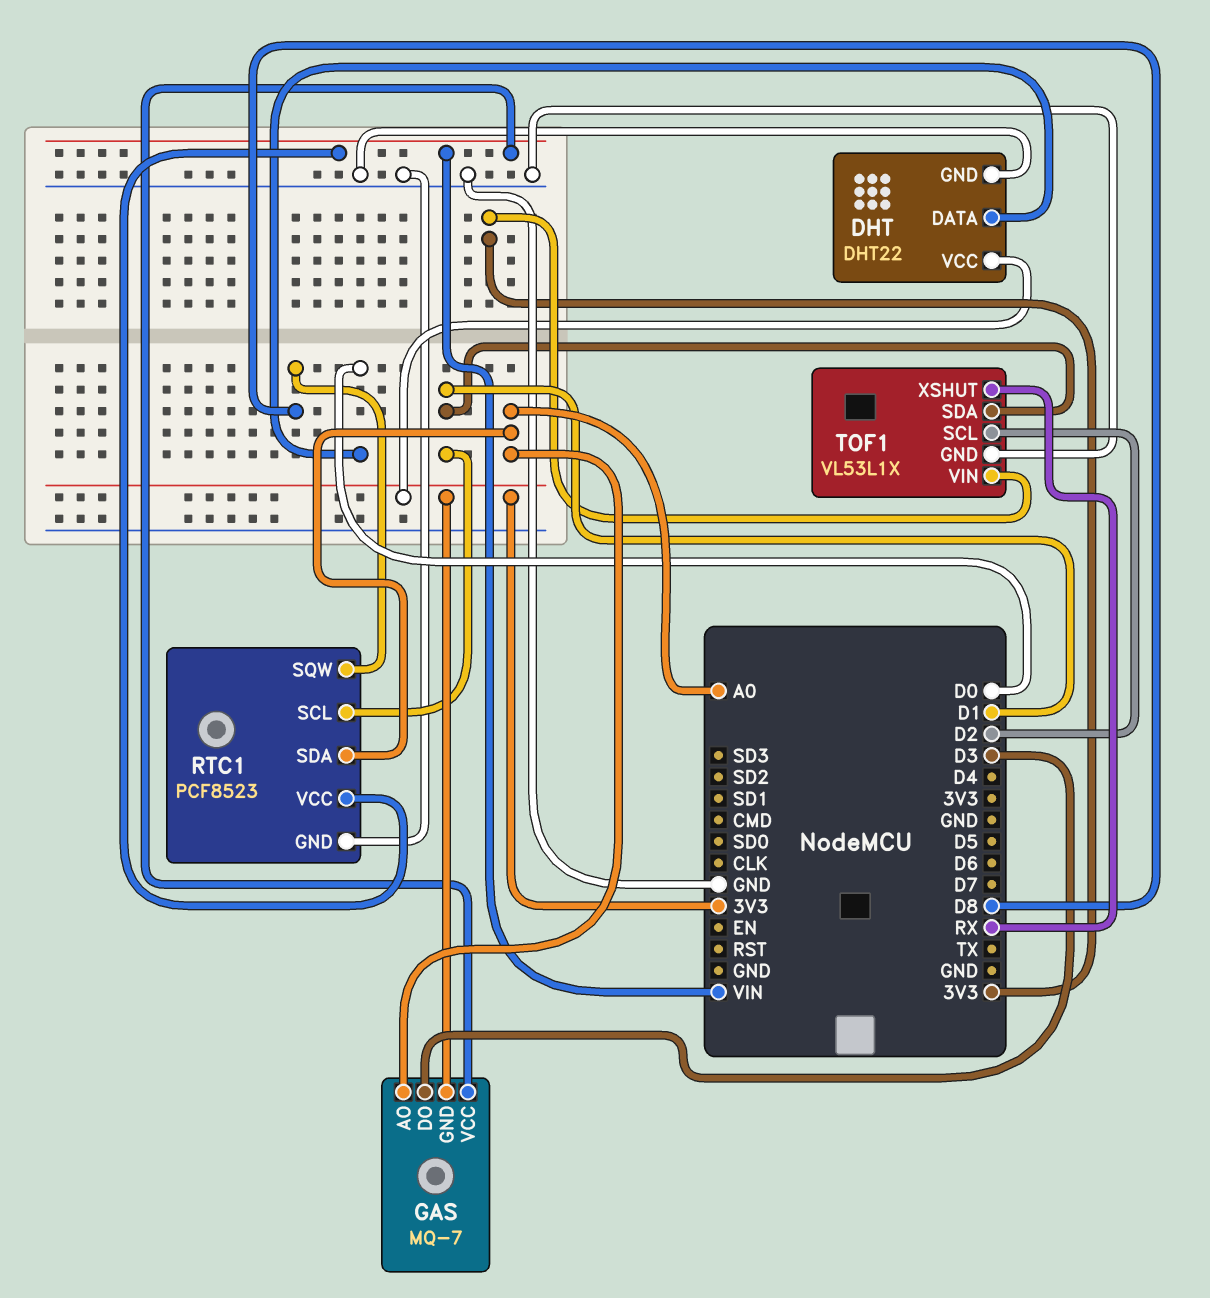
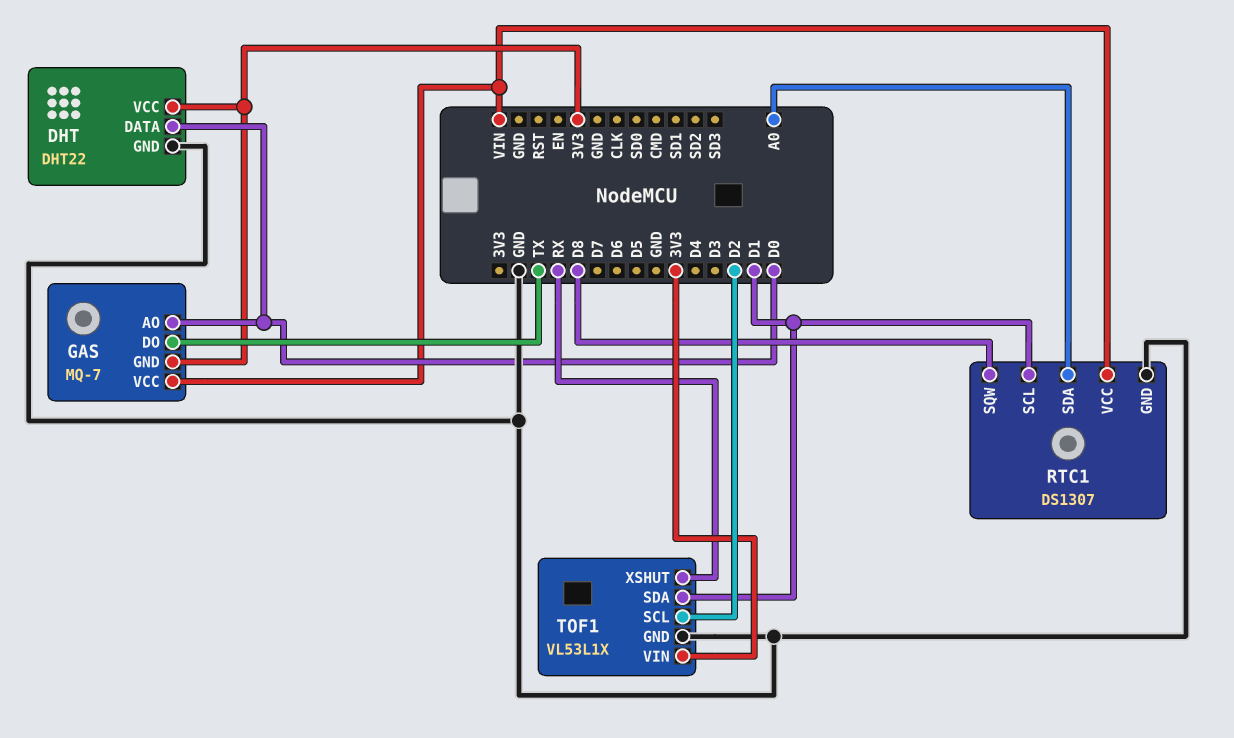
GAS pin AO: A0 -> D0
GAS pin DO: D3 -> TX
RTC1: PCF8523 -> DS1307

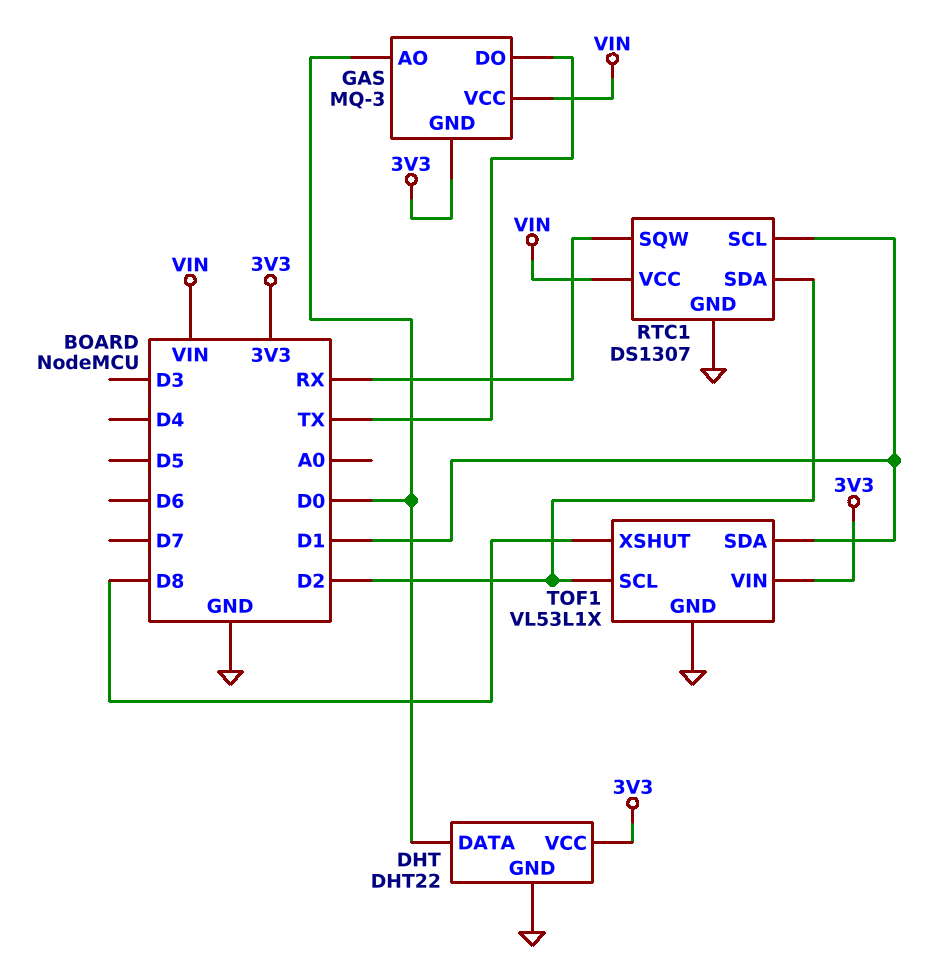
GAS: MQ-7 -> MQ-3
RTC1 pin SDA: A0 -> D2
RTC1 pin SQW: D8 -> RX
TOF1 pin XSHUT: RX -> D8

